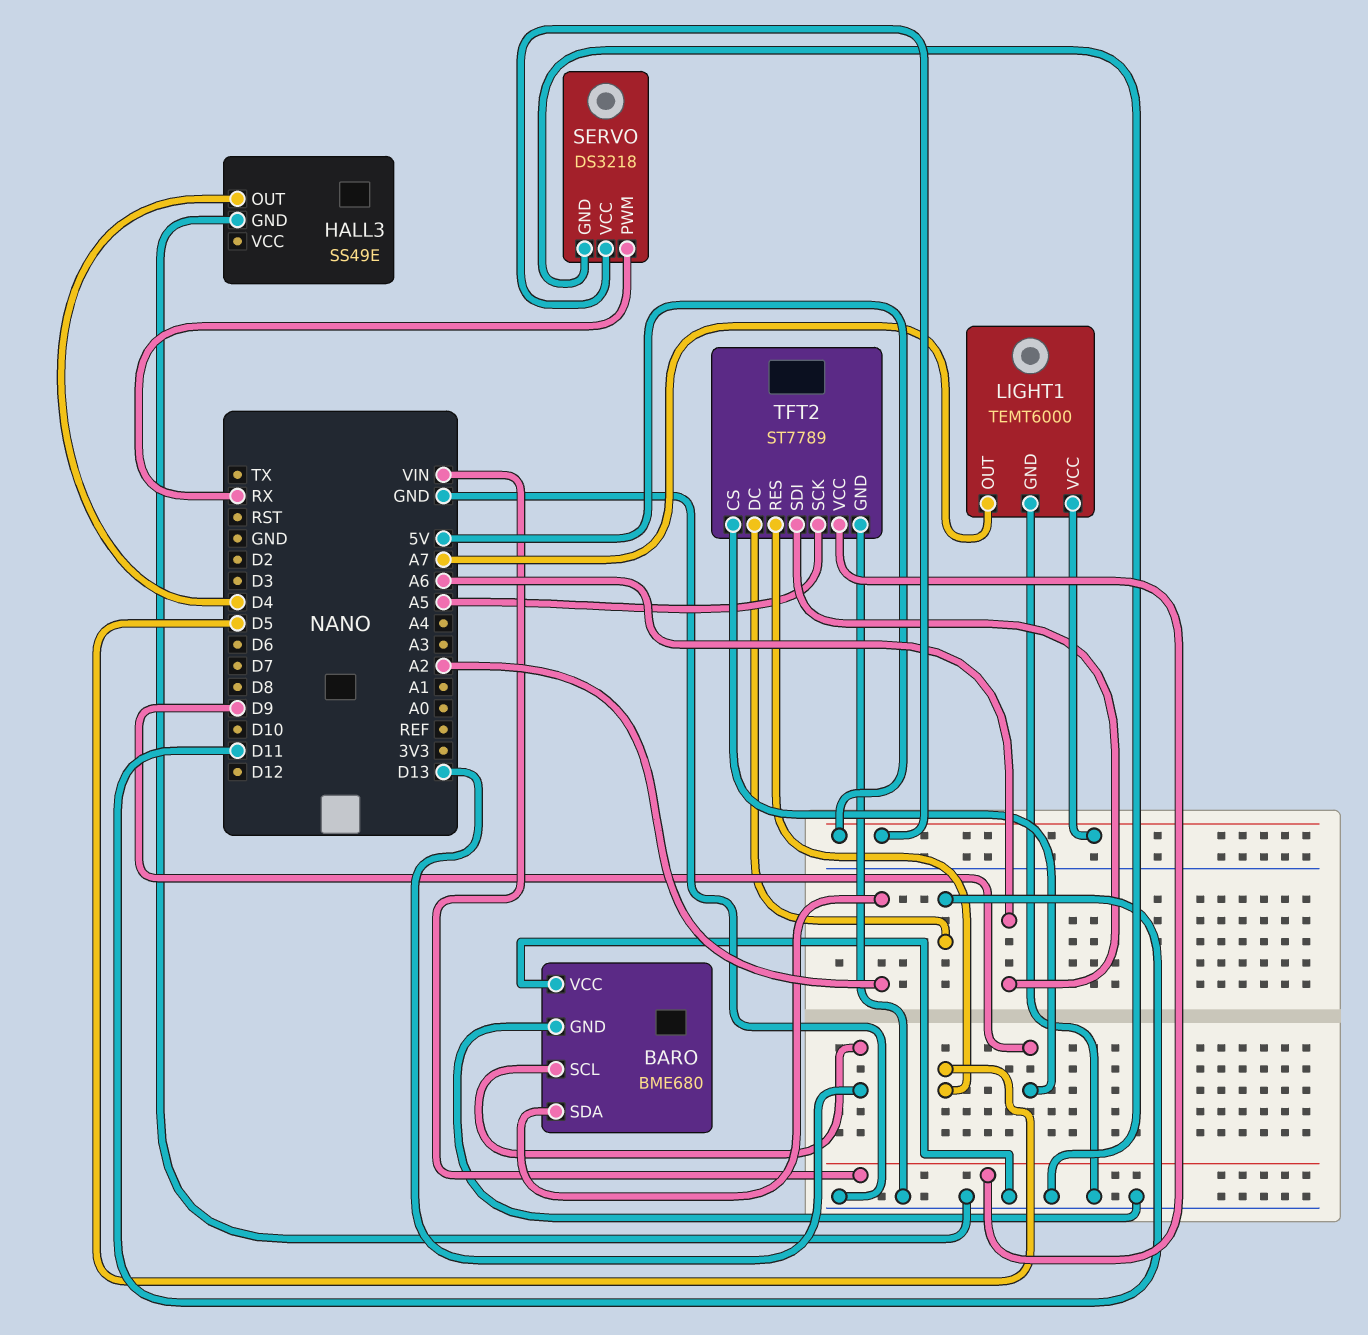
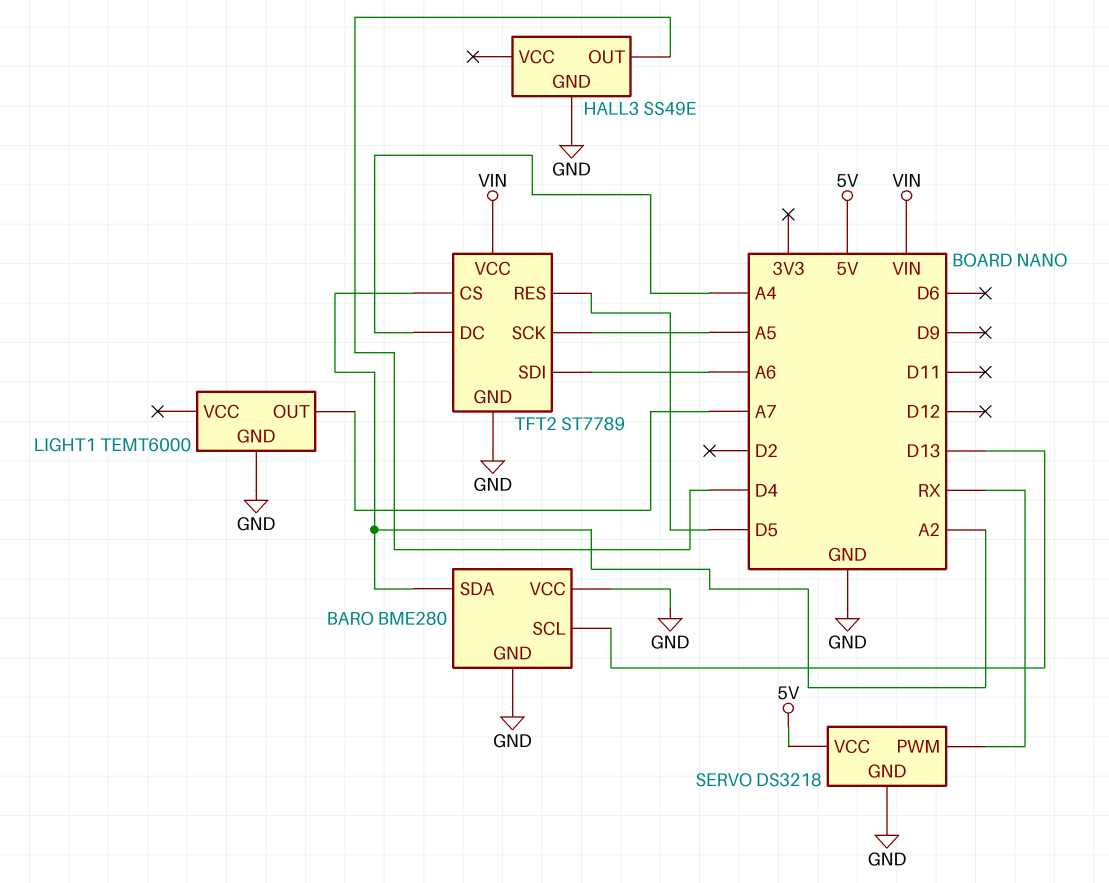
BARO: BME680 -> BME280
LIGHT1 pin VCC: 5V -> none
TFT2 pin CS: D9 -> A2
TFT2 pin DC: D11 -> A4

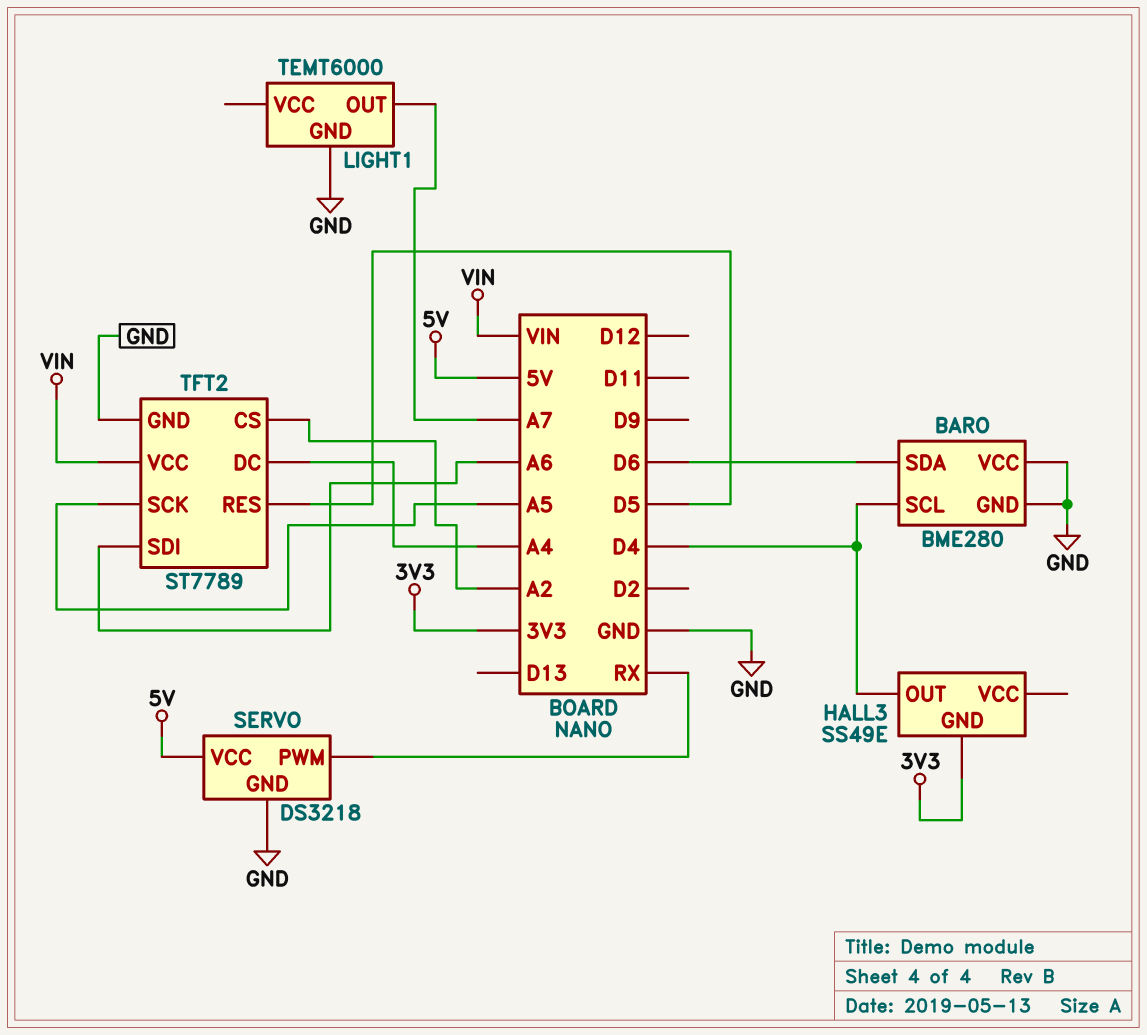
BARO pin SCL: D13 -> D4
BARO pin SDA: A2 -> D6
HALL3 pin GND: GND -> 3V3

